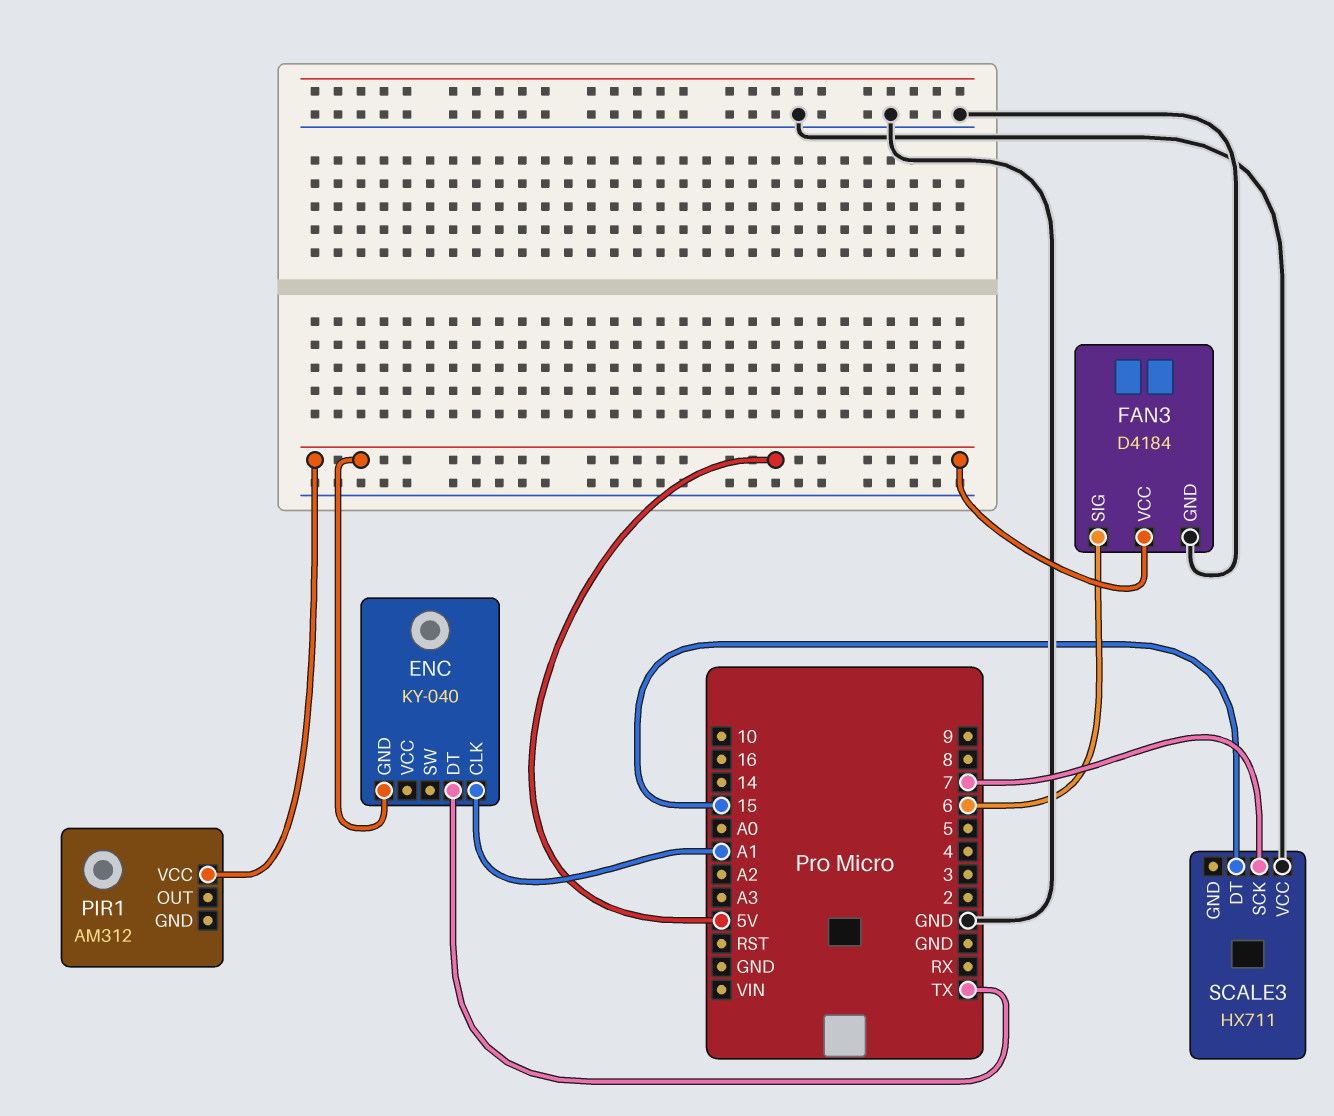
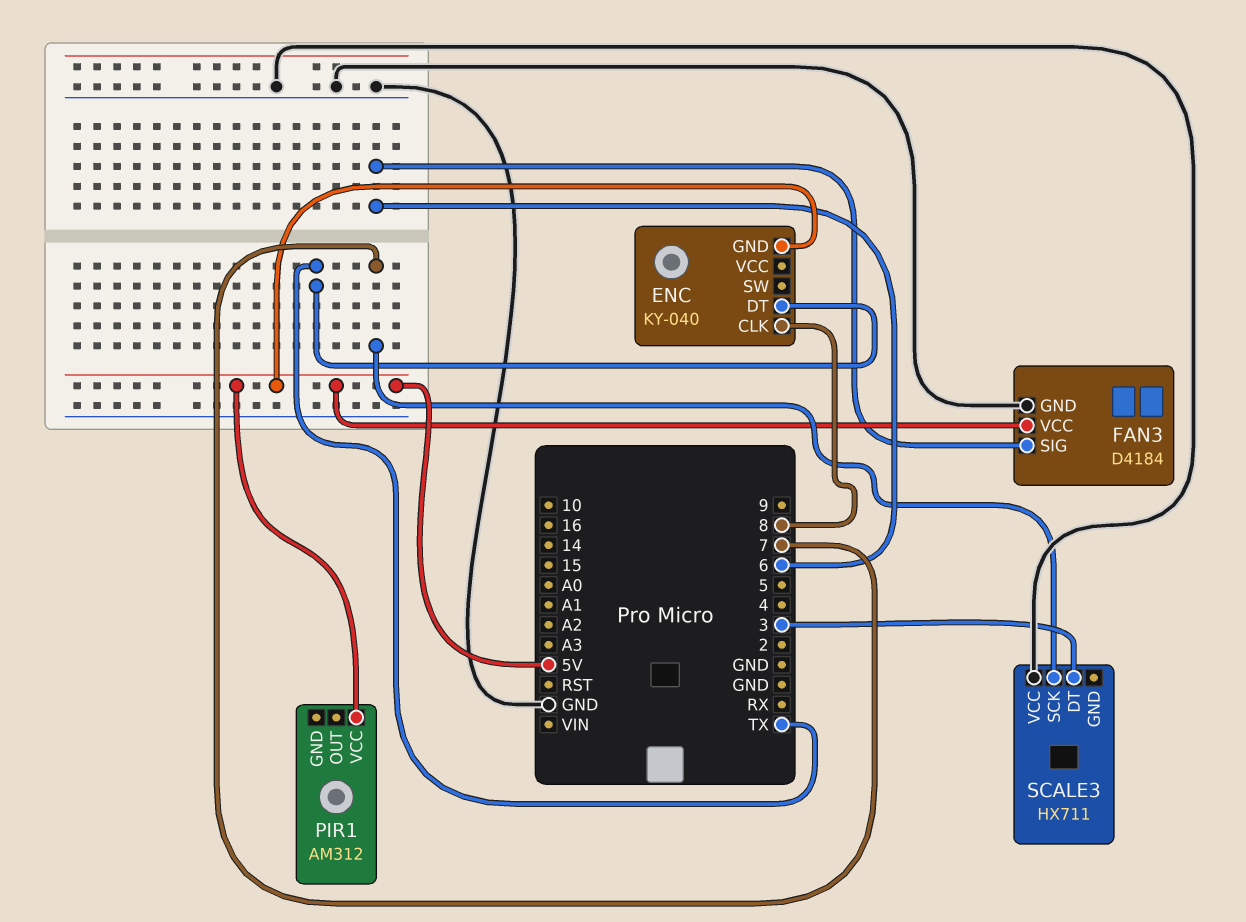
ENC pin CLK: A1 -> 8
SCALE3 pin DT: 15 -> 3

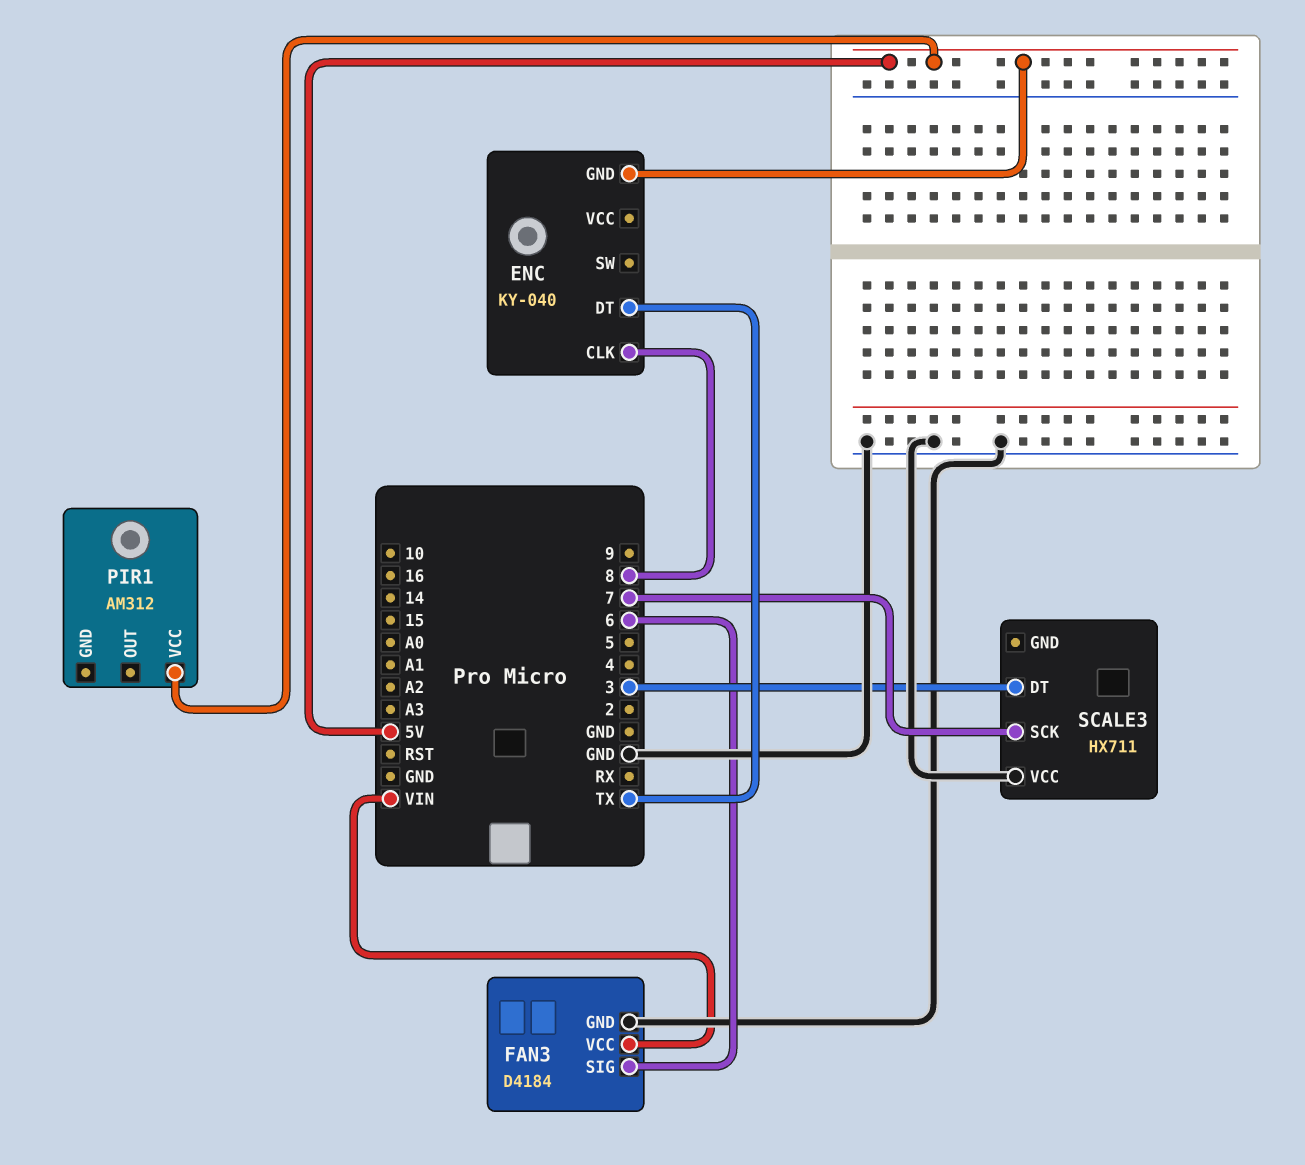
FAN3 pin VCC: 5V -> VIN

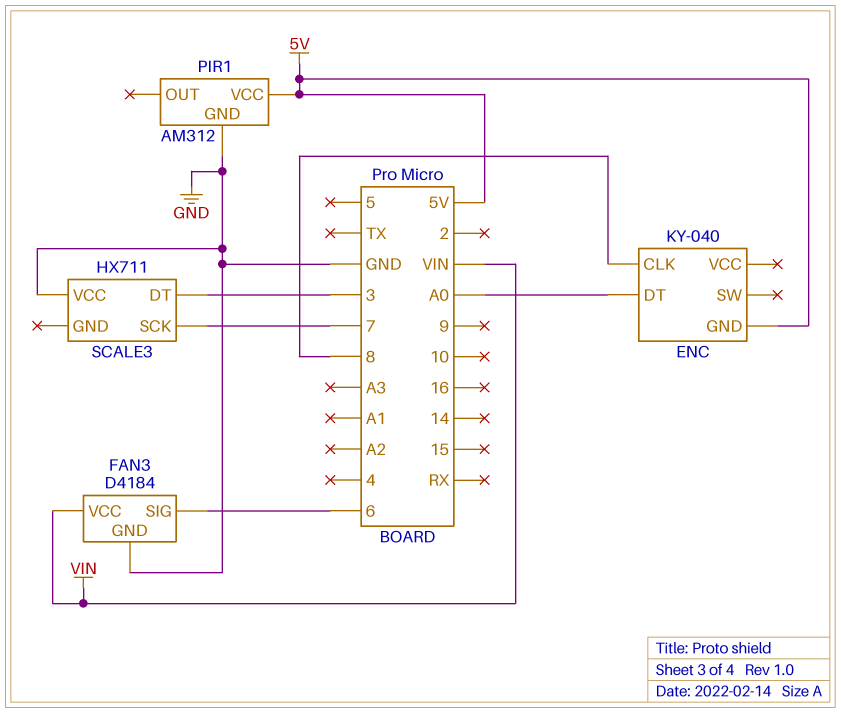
ENC pin DT: TX -> A0
PIR1 pin GND: none -> GND

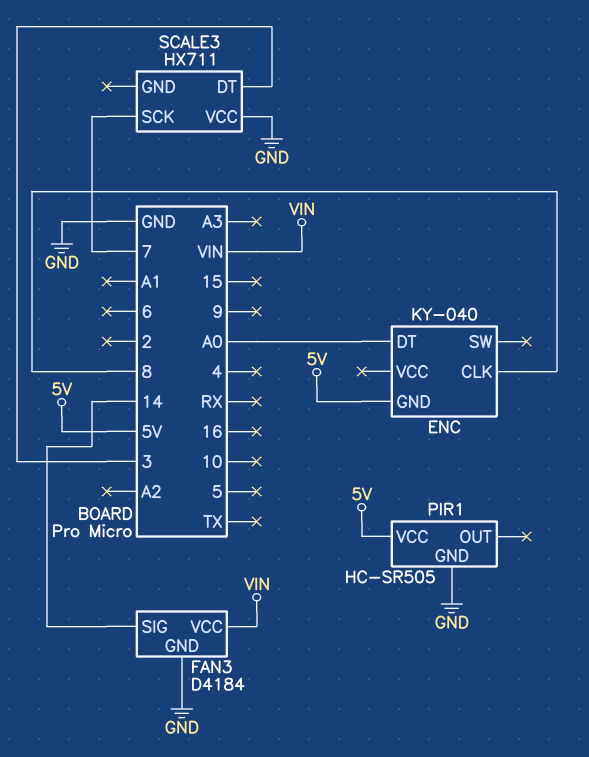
FAN3 pin SIG: 6 -> 14
PIR1: AM312 -> HC-SR505

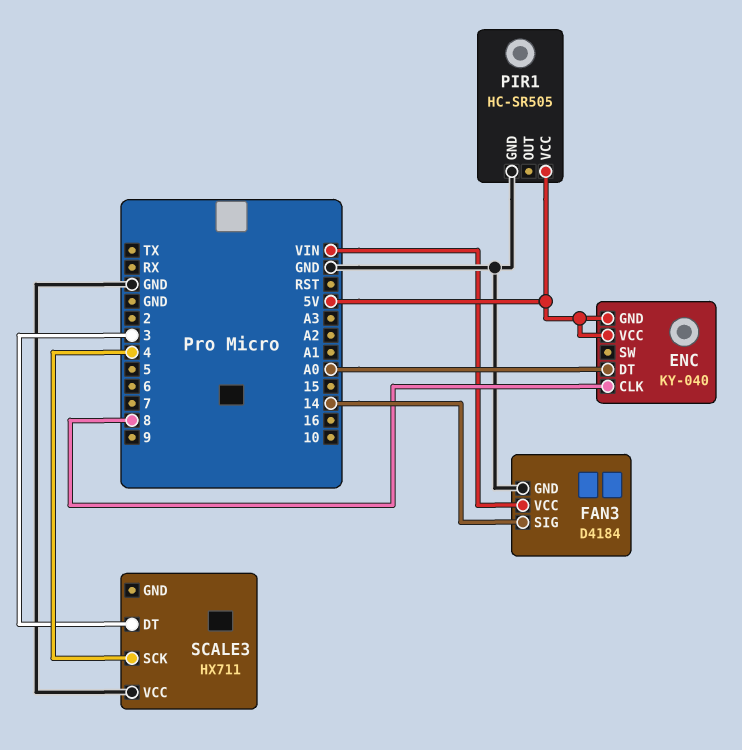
ENC pin VCC: none -> 5V
SCALE3 pin SCK: 7 -> 4

